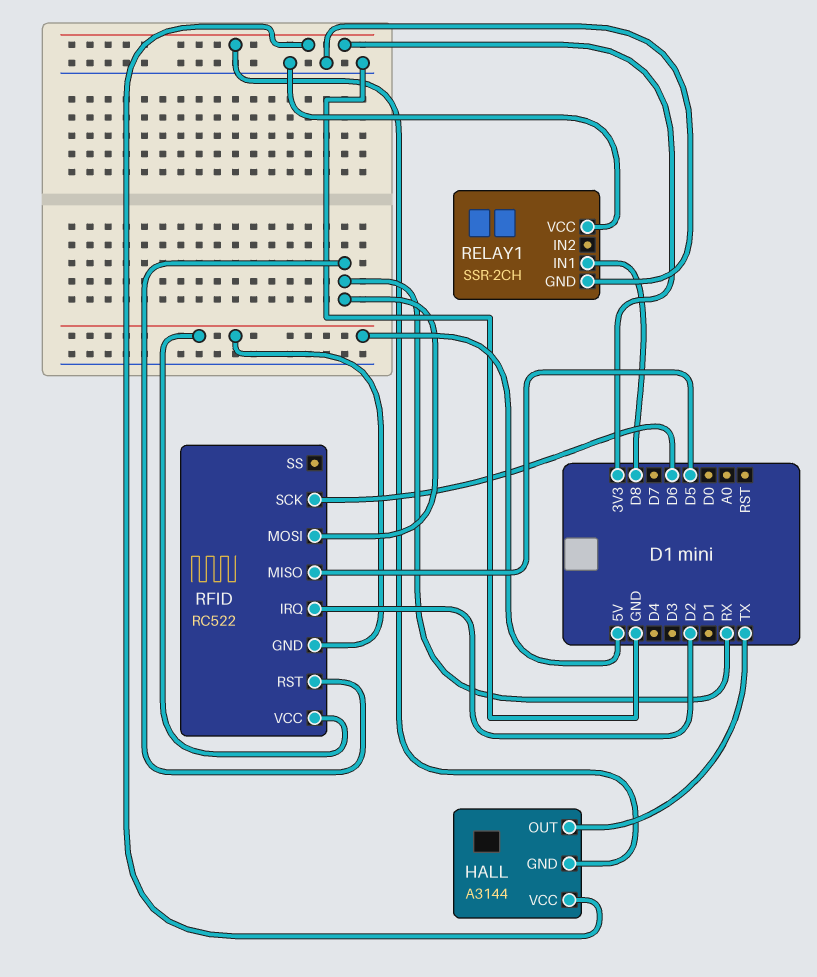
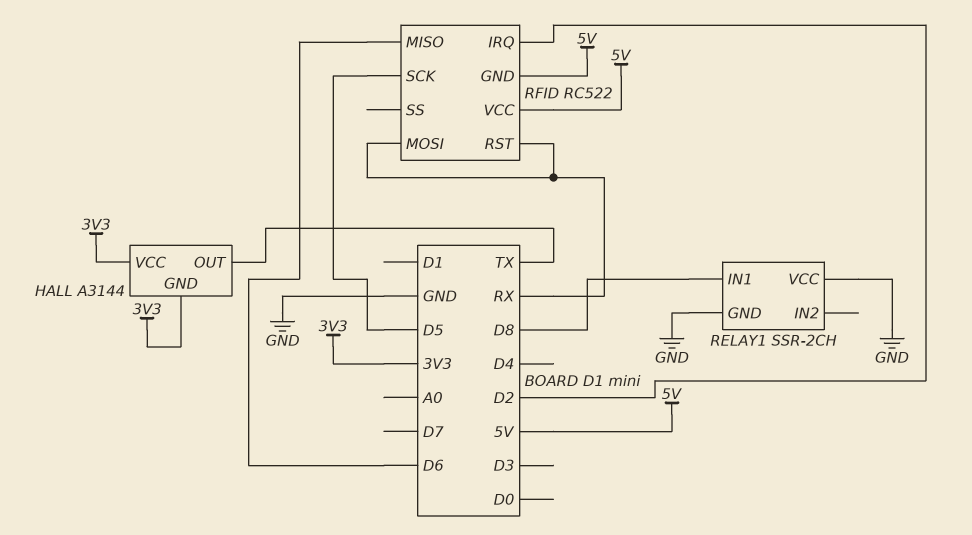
RFID pin MISO: D5 -> D6
RFID pin SCK: D6 -> D5

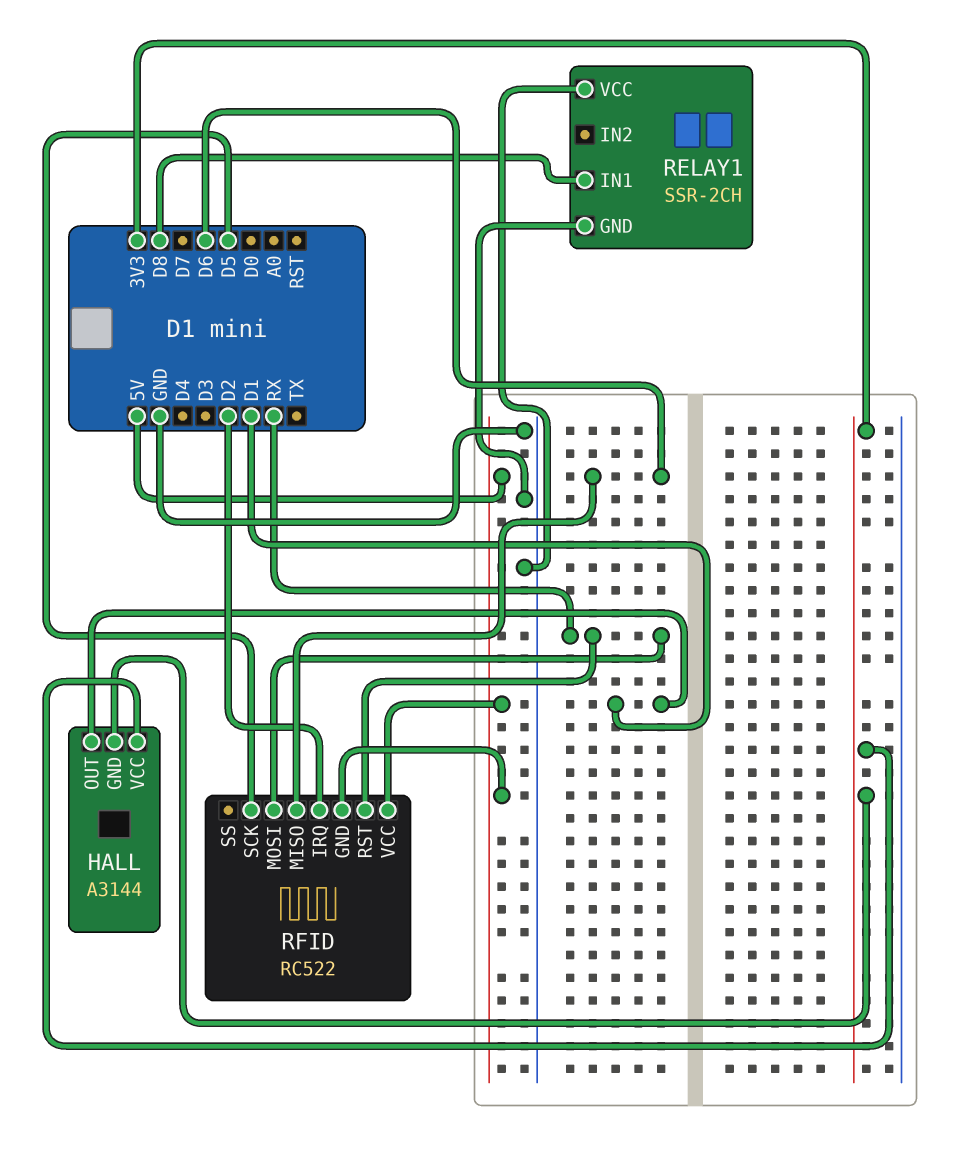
HALL pin OUT: TX -> D1

